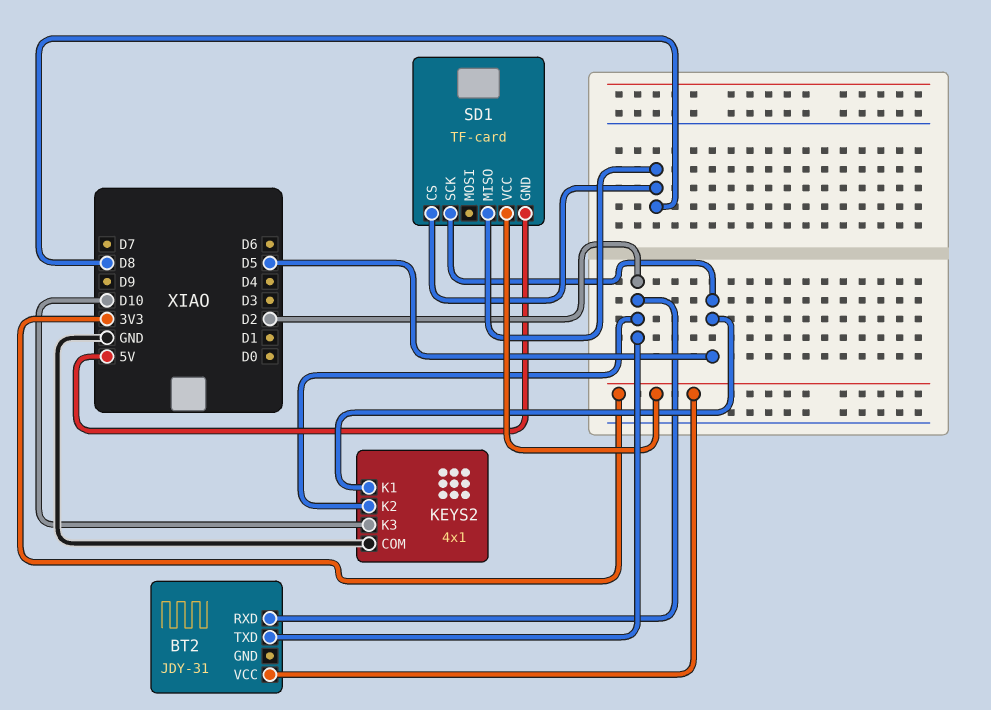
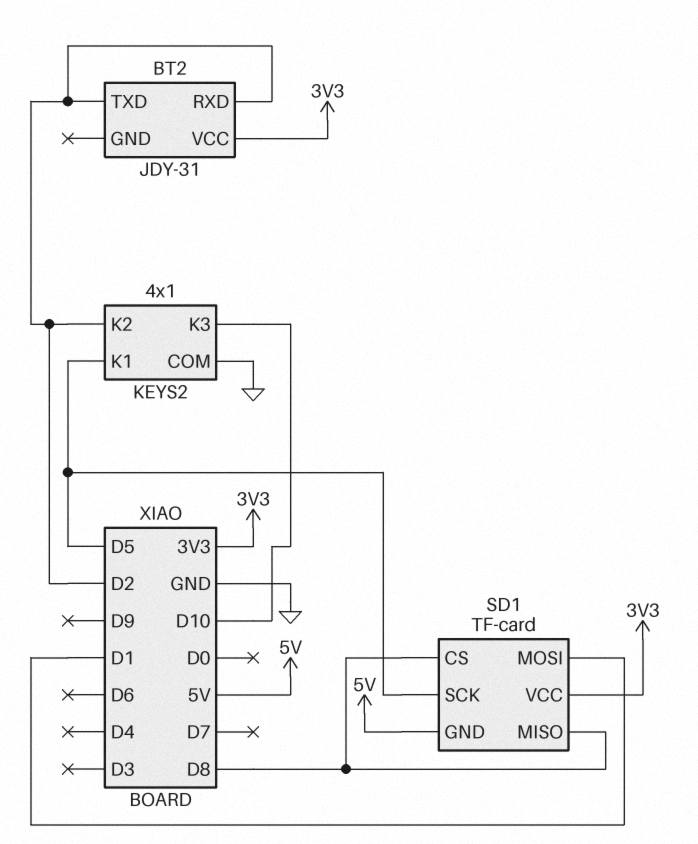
SD1 pin MOSI: none -> D1

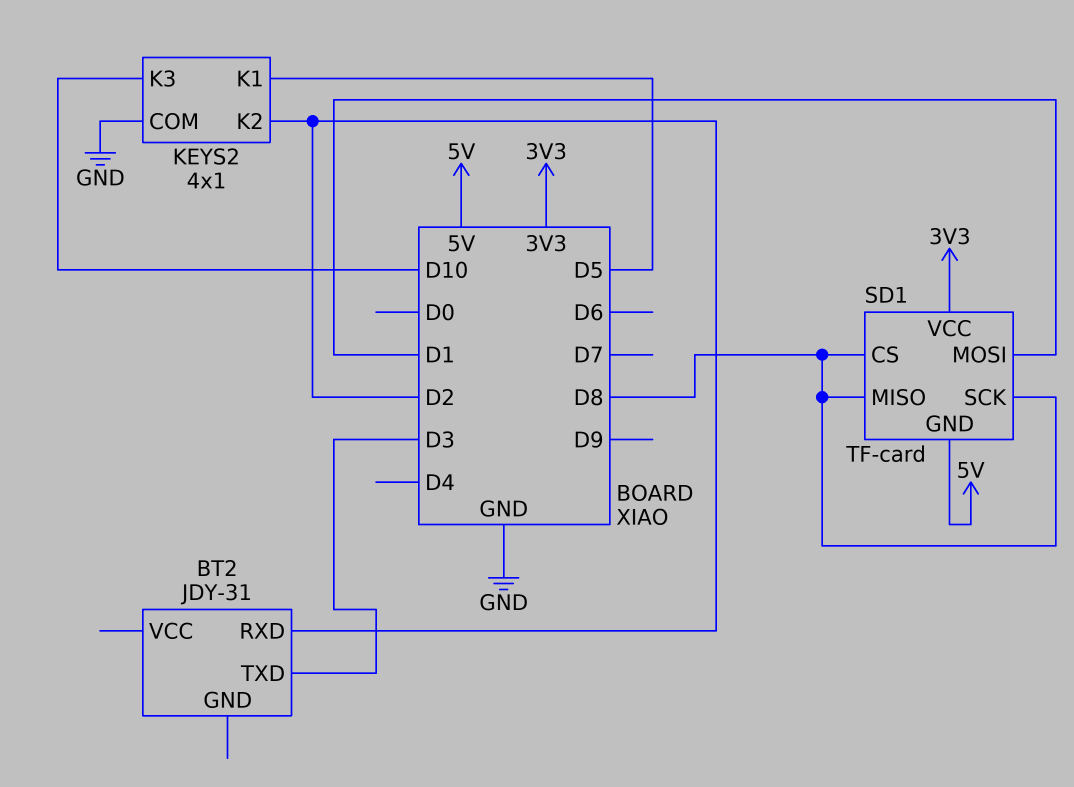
BT2 pin TXD: D2 -> D3
BT2 pin VCC: 3V3 -> none
SD1 pin SCK: D5 -> D8

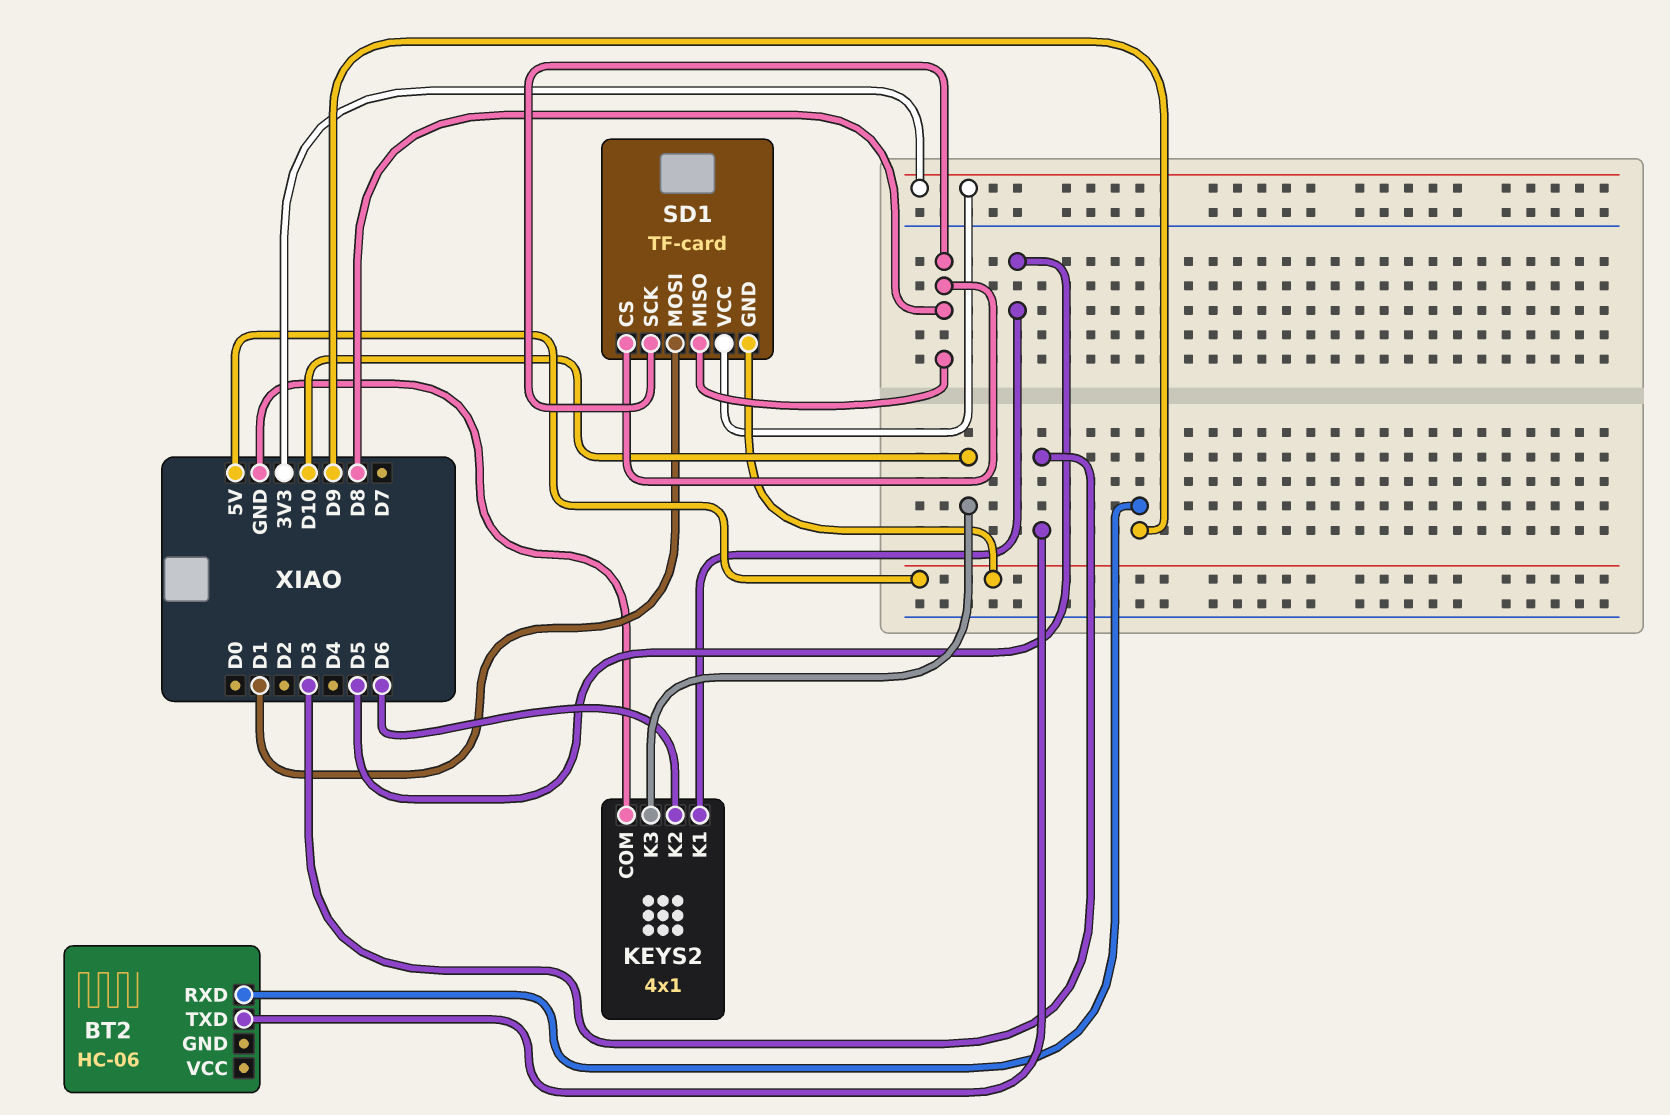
BT2: JDY-31 -> HC-06
BT2 pin RXD: D2 -> D9
KEYS2 pin K2: D2 -> D6

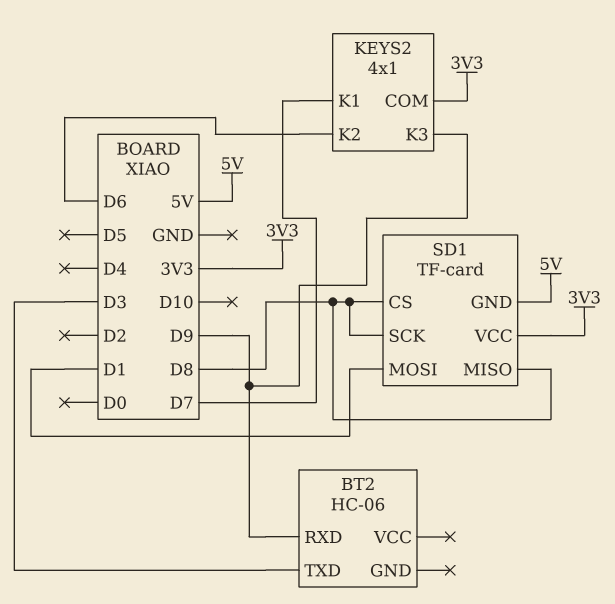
KEYS2 pin COM: GND -> 3V3
KEYS2 pin K1: D5 -> D7
KEYS2 pin K3: D10 -> D9

